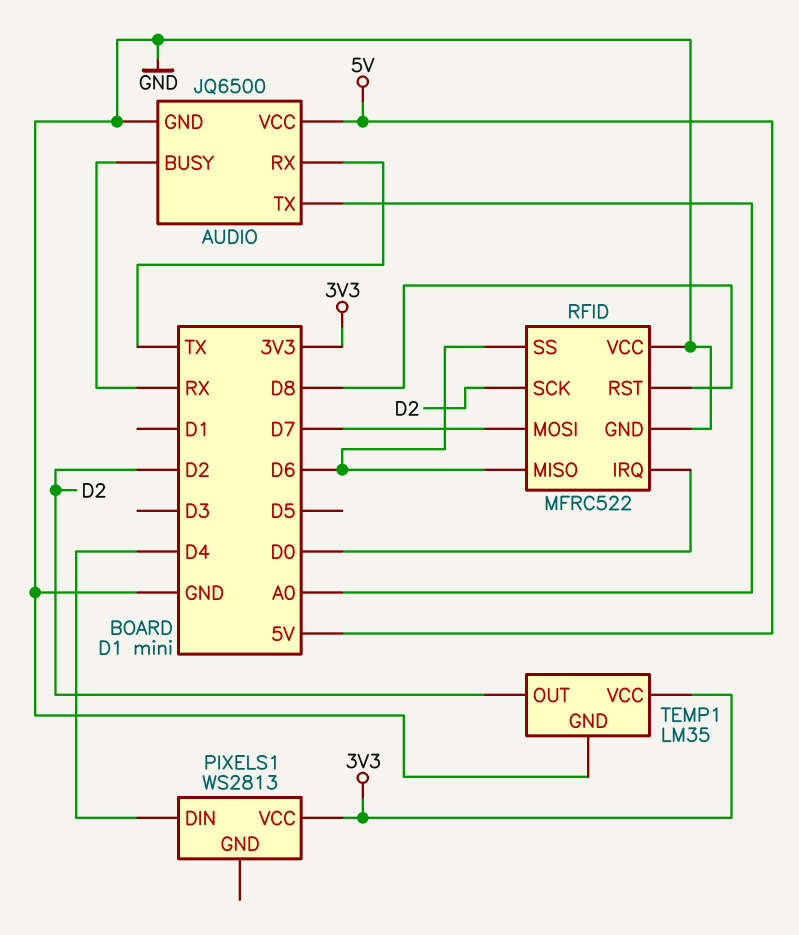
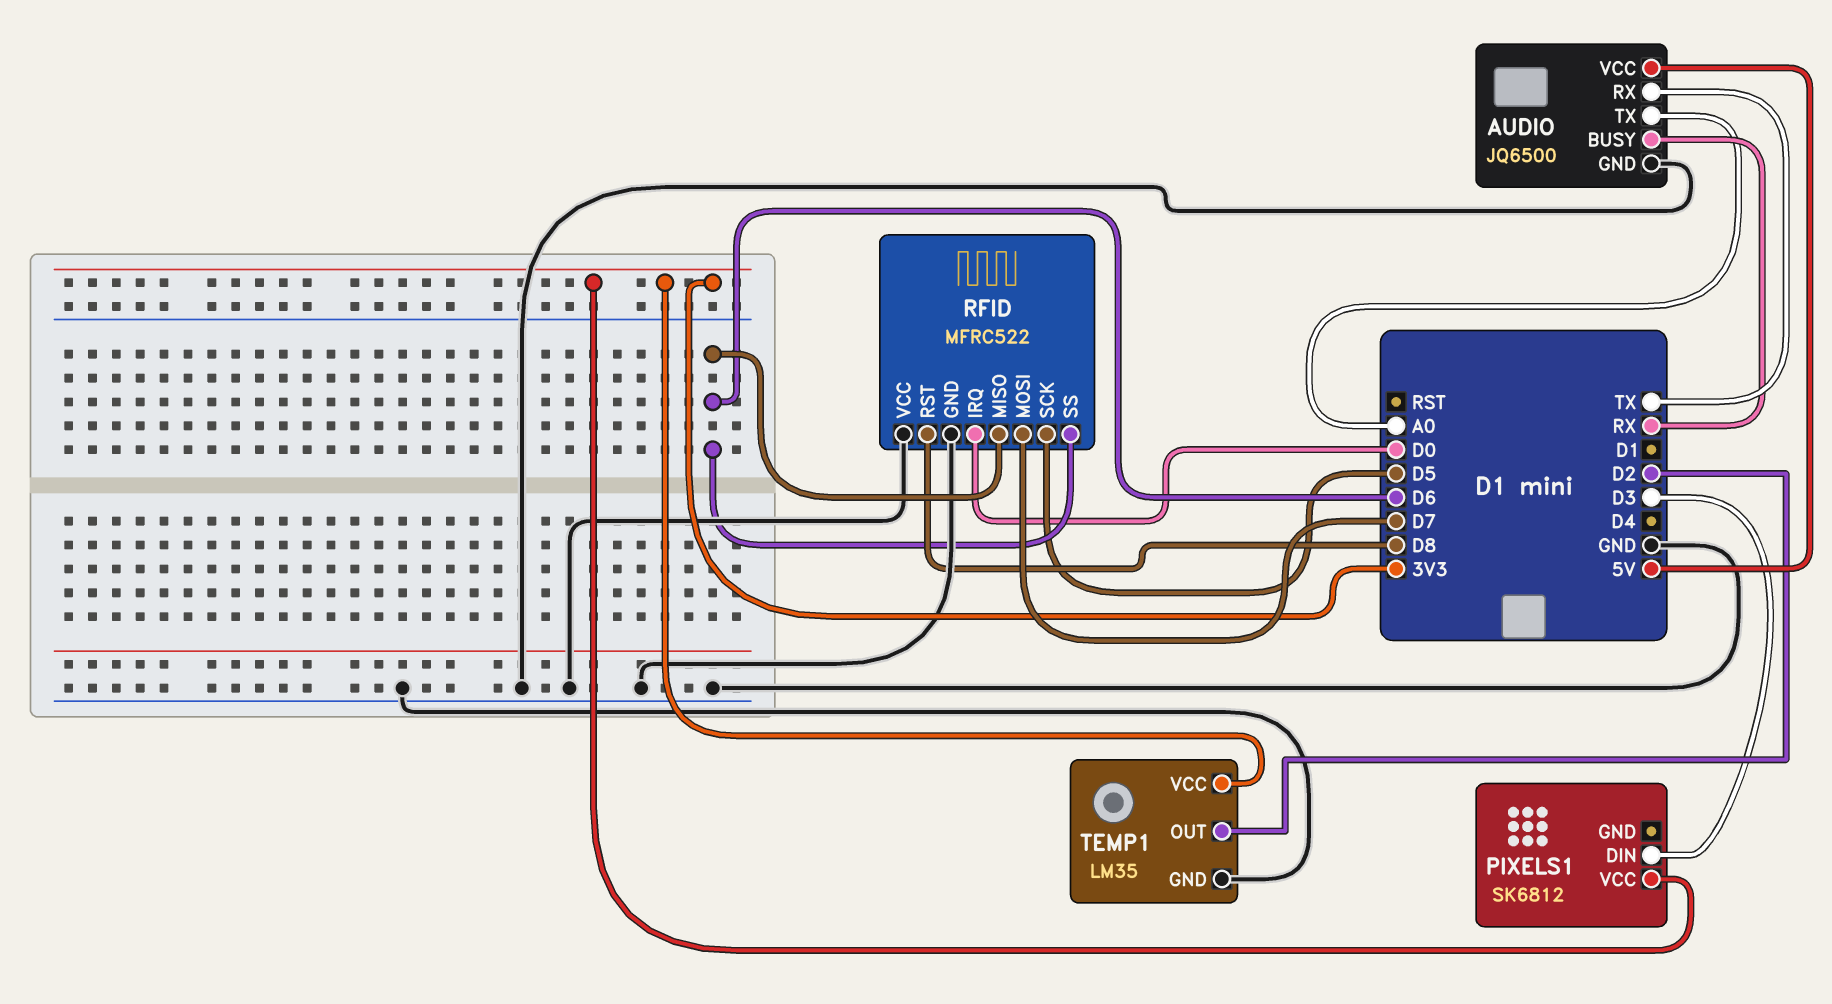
PIXELS1: WS2813 -> SK6812
PIXELS1 pin DIN: D4 -> D3
RFID pin SCK: D2 -> D5

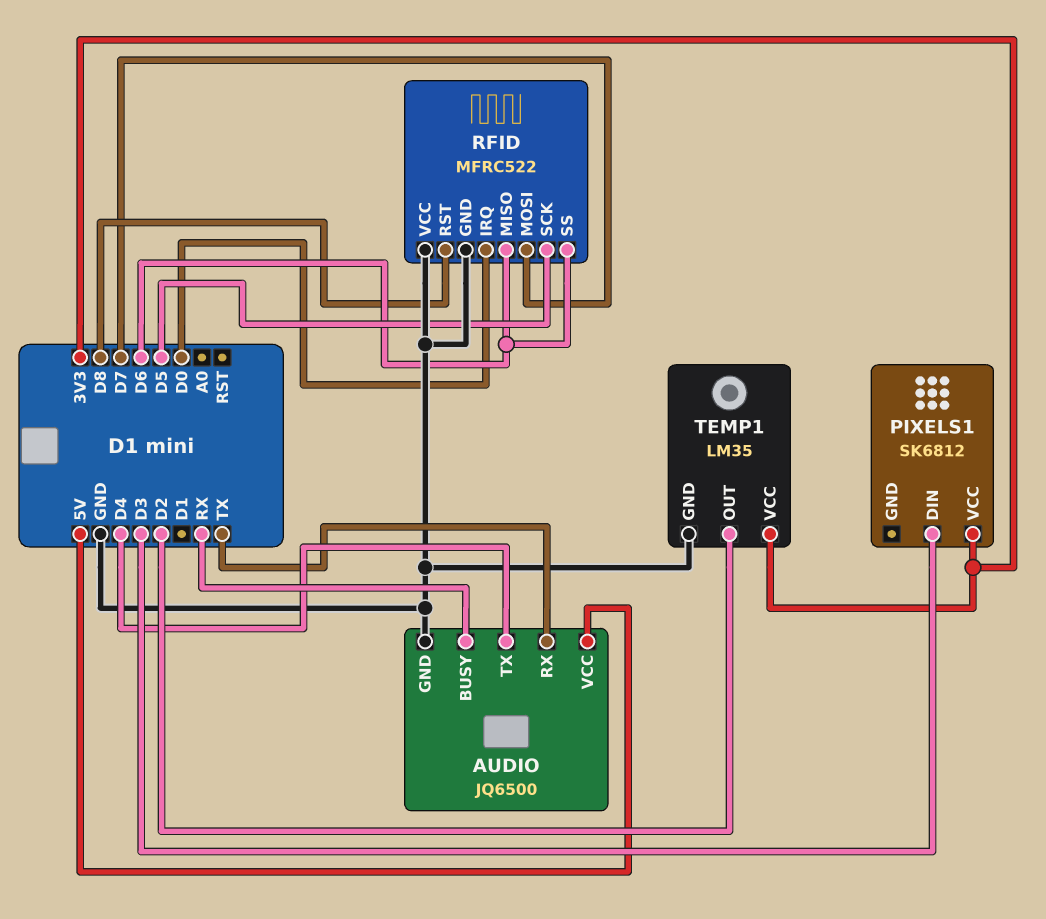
AUDIO pin TX: A0 -> D4

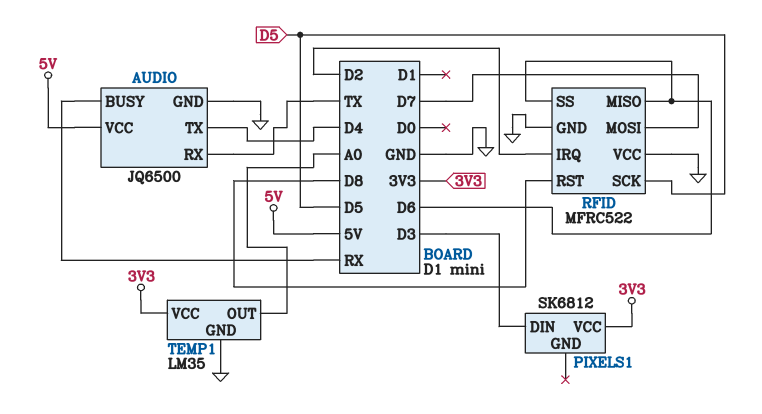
RFID pin IRQ: D0 -> D2
TEMP1 pin OUT: D2 -> A0

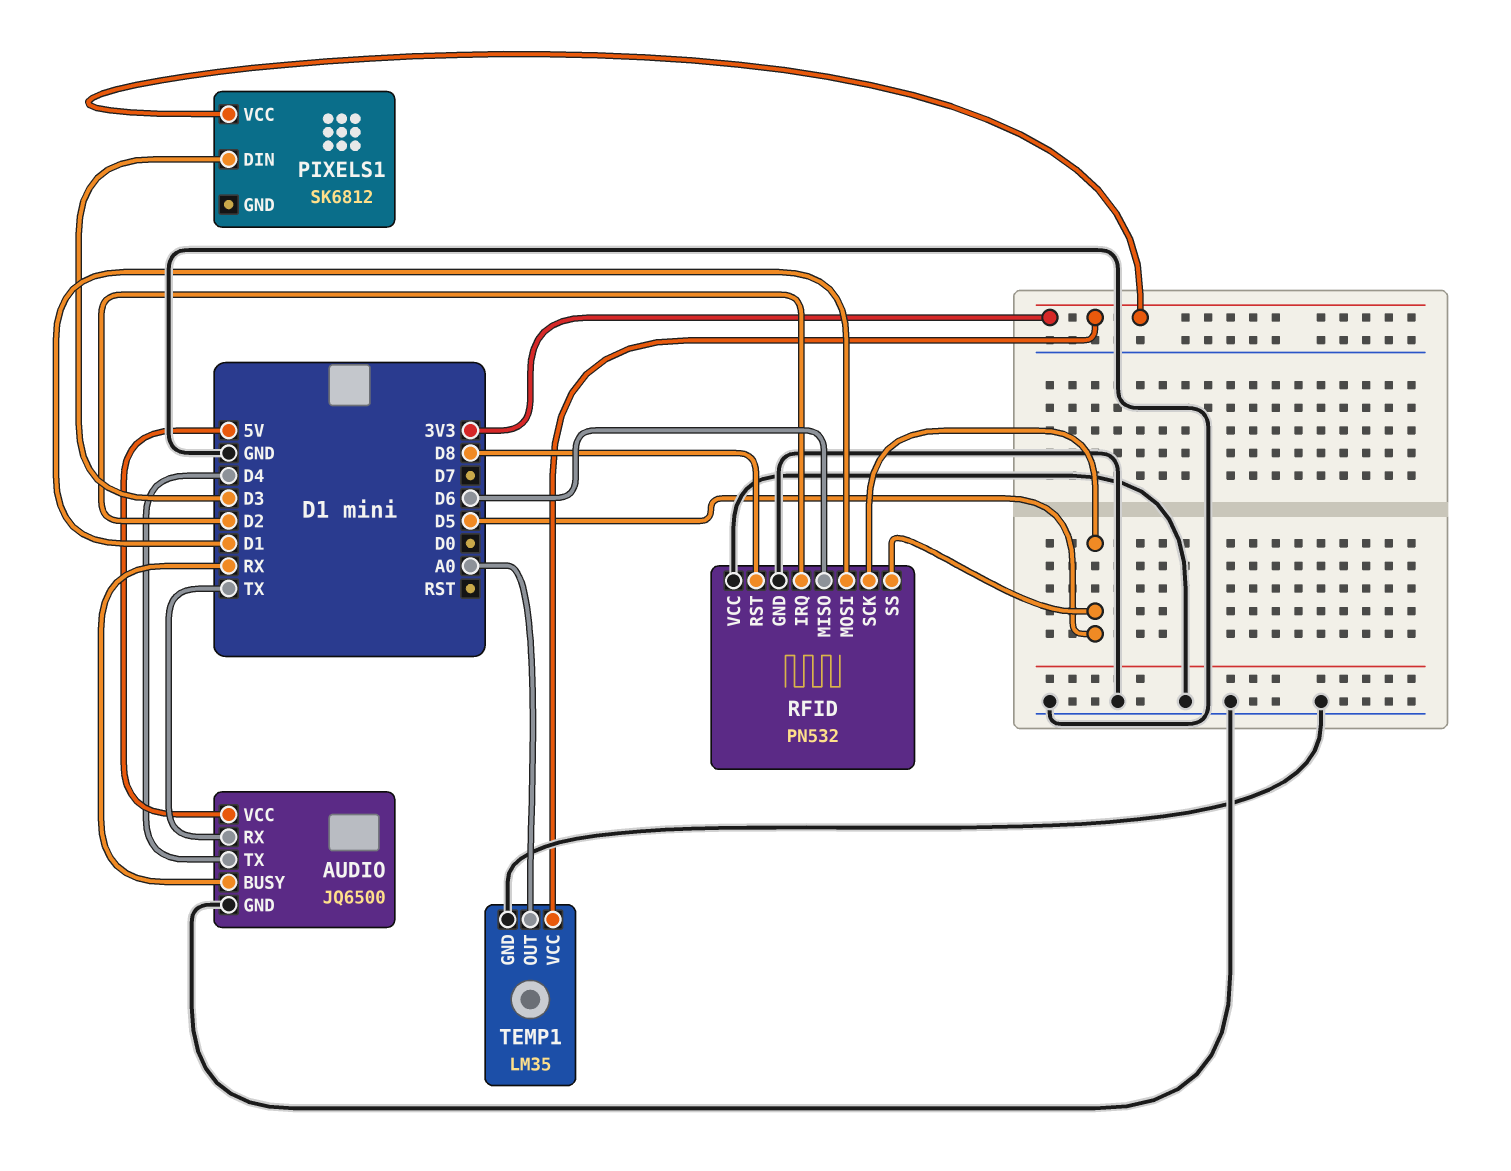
RFID: MFRC522 -> PN532
RFID pin MOSI: D7 -> D1
RFID pin SS: D6 -> D5

